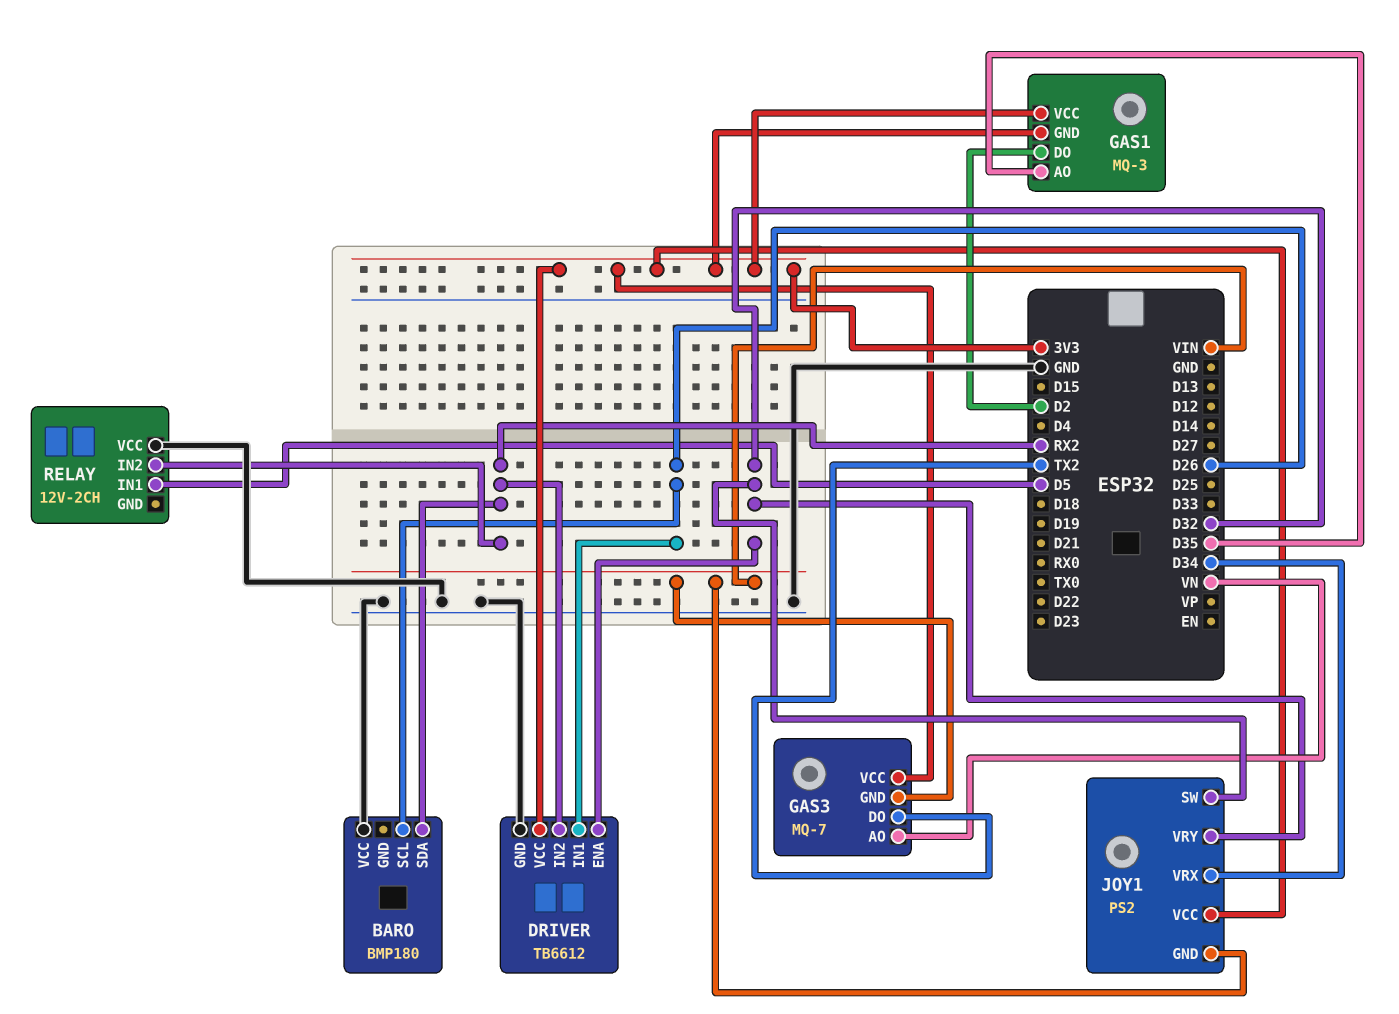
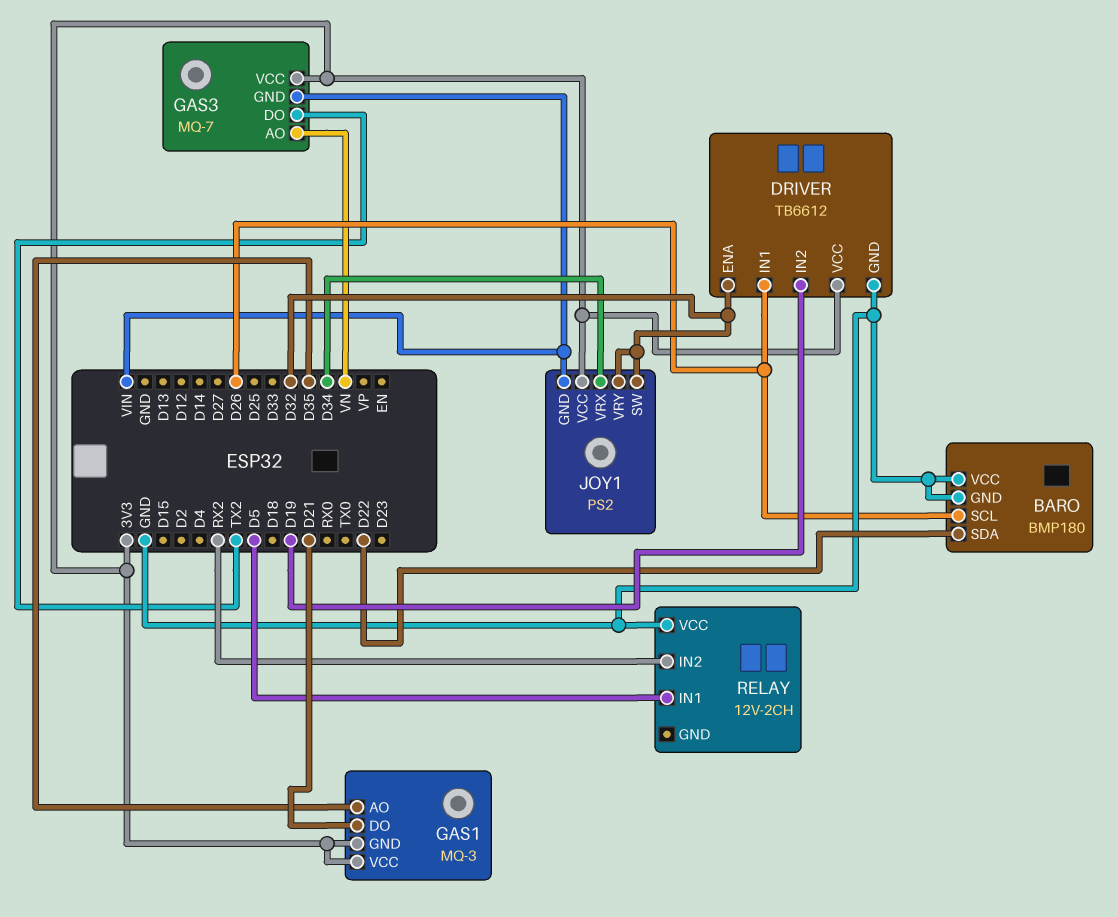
BARO pin GND: none -> GND
BARO pin SDA: RX2 -> D22
DRIVER pin IN2: RX2 -> D19
GAS1 pin DO: D2 -> D21

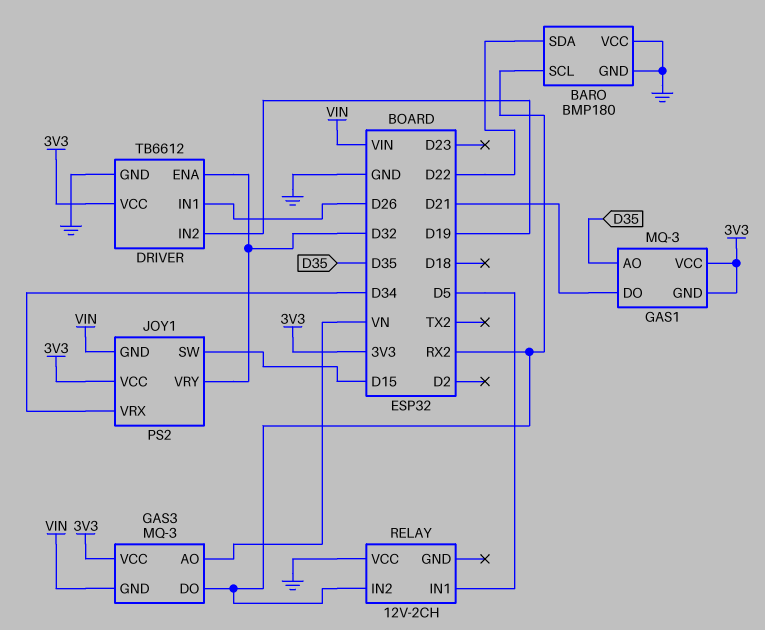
BARO pin SCL: D26 -> RX2
GAS3: MQ-7 -> MQ-3
GAS3 pin DO: TX2 -> RX2
JOY1 pin SW: D32 -> D15

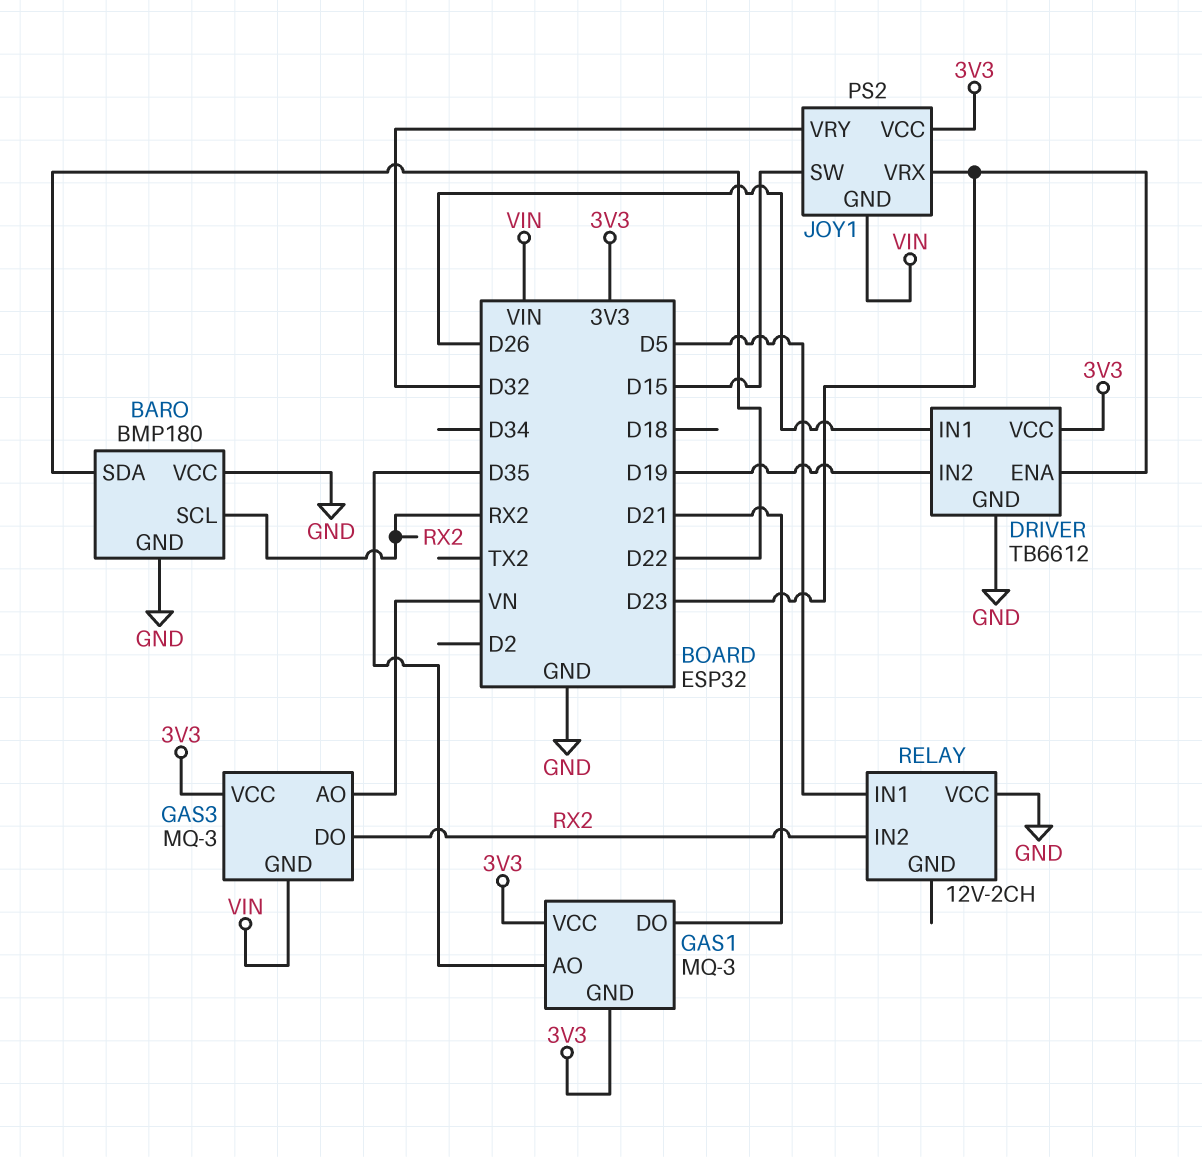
DRIVER pin ENA: D32 -> D23
JOY1 pin VRX: D34 -> D23

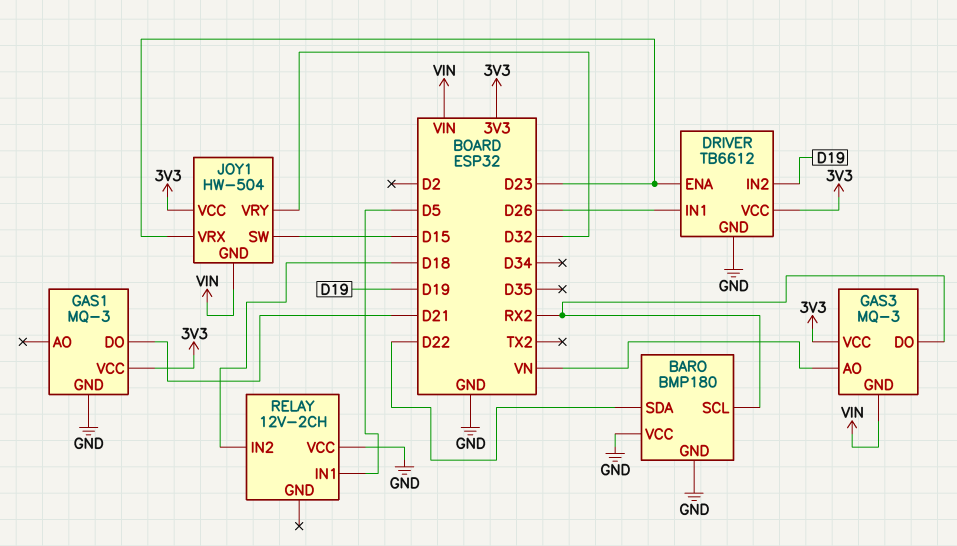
GAS1 pin AO: D35 -> none
GAS1 pin GND: 3V3 -> GND
JOY1: PS2 -> HW-504
RELAY pin IN2: RX2 -> D18

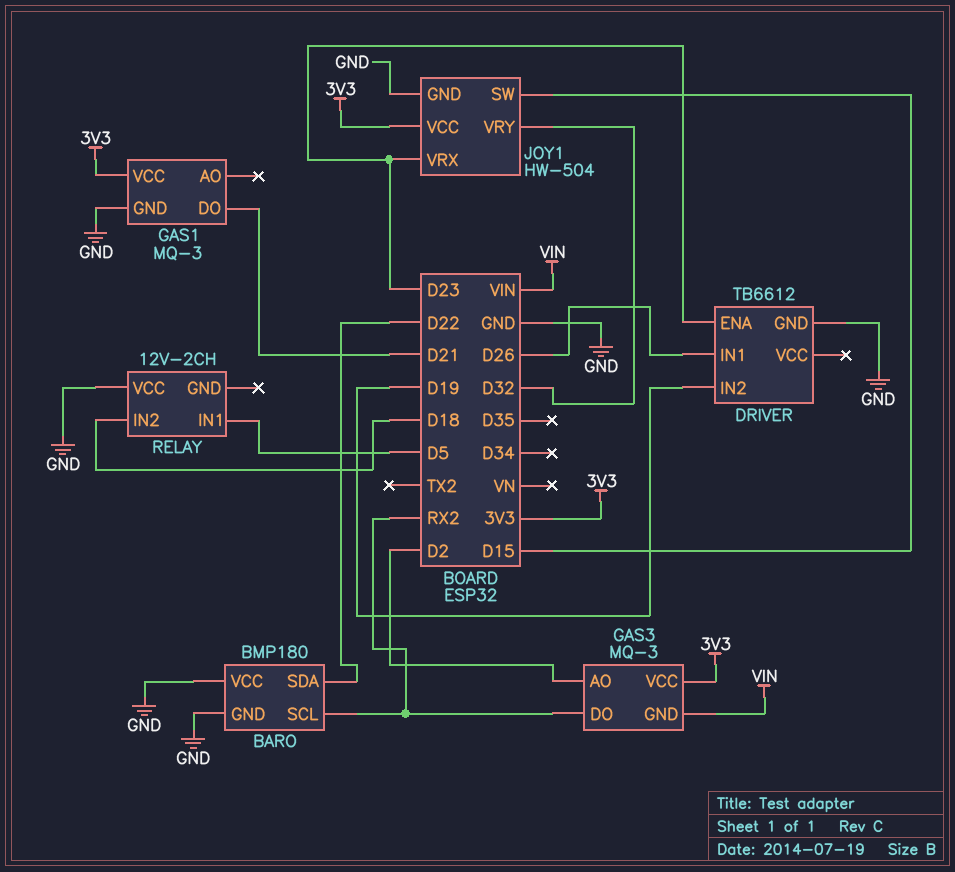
DRIVER pin VCC: 3V3 -> none
GAS3 pin AO: VN -> D2
JOY1 pin GND: VIN -> GND

